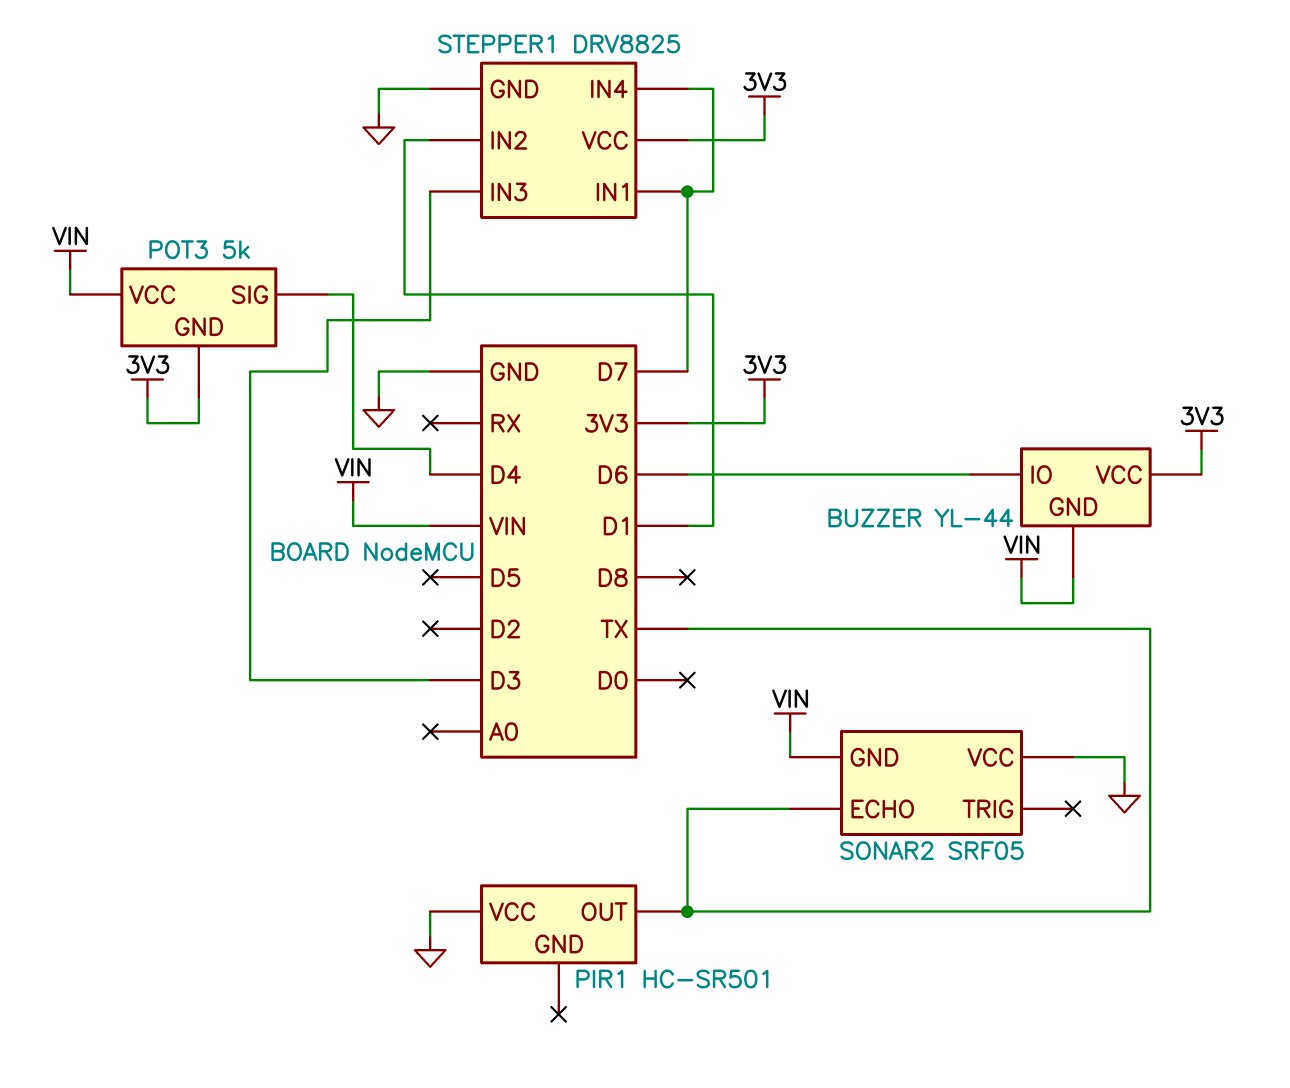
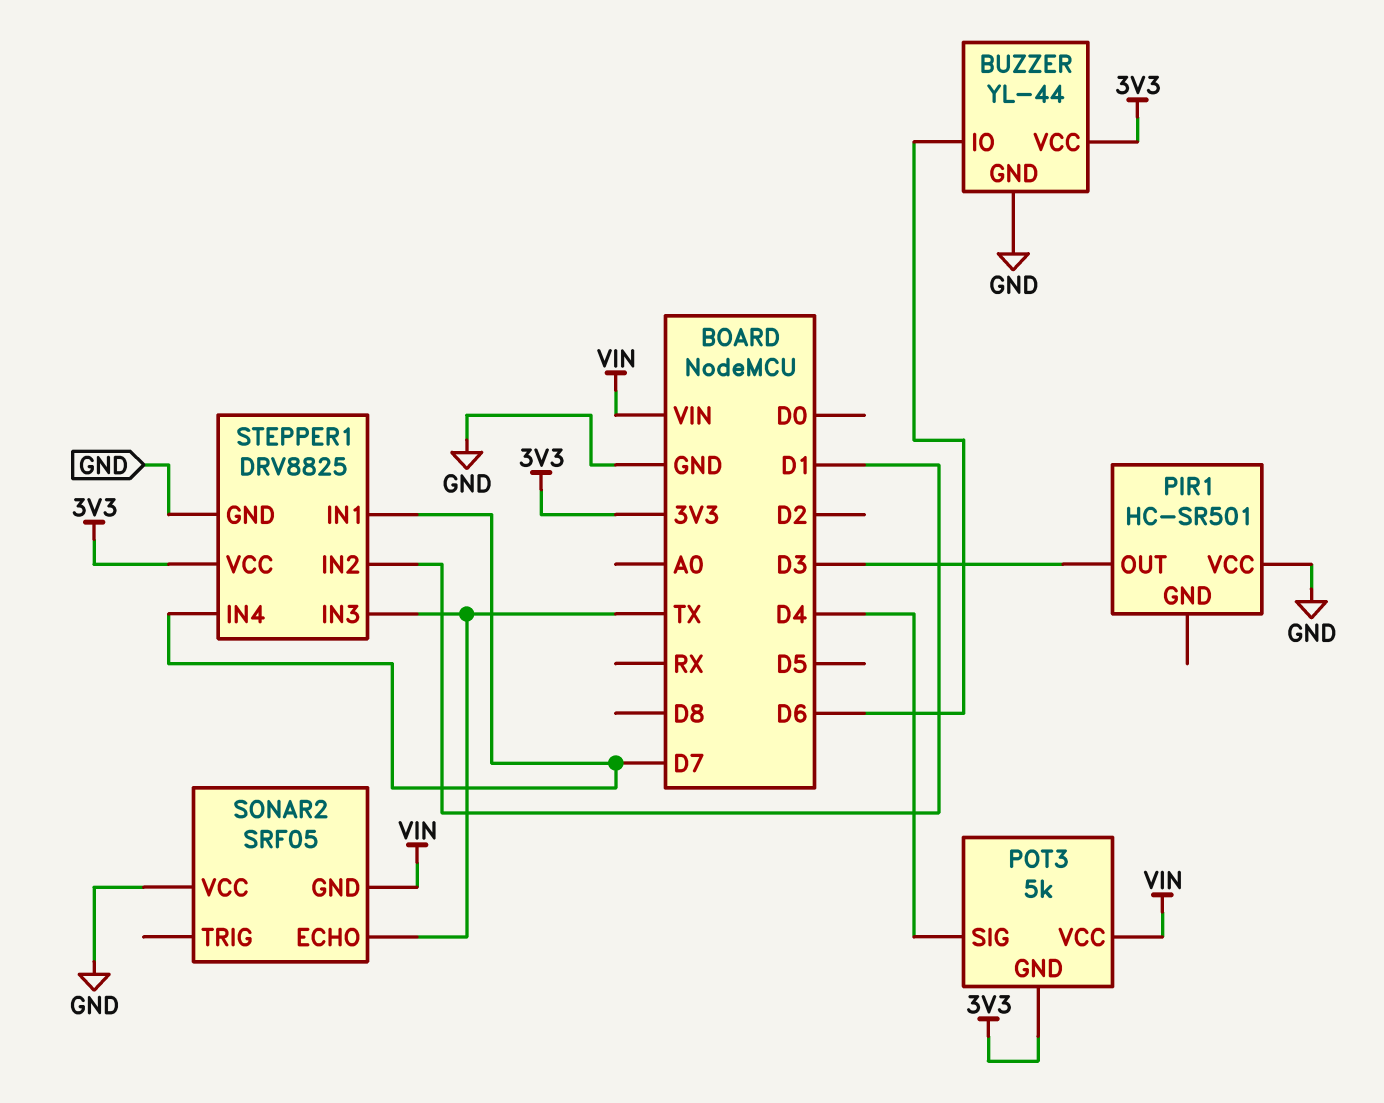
BUZZER pin GND: VIN -> GND
PIR1 pin OUT: TX -> D3
STEPPER1 pin IN3: D3 -> TX

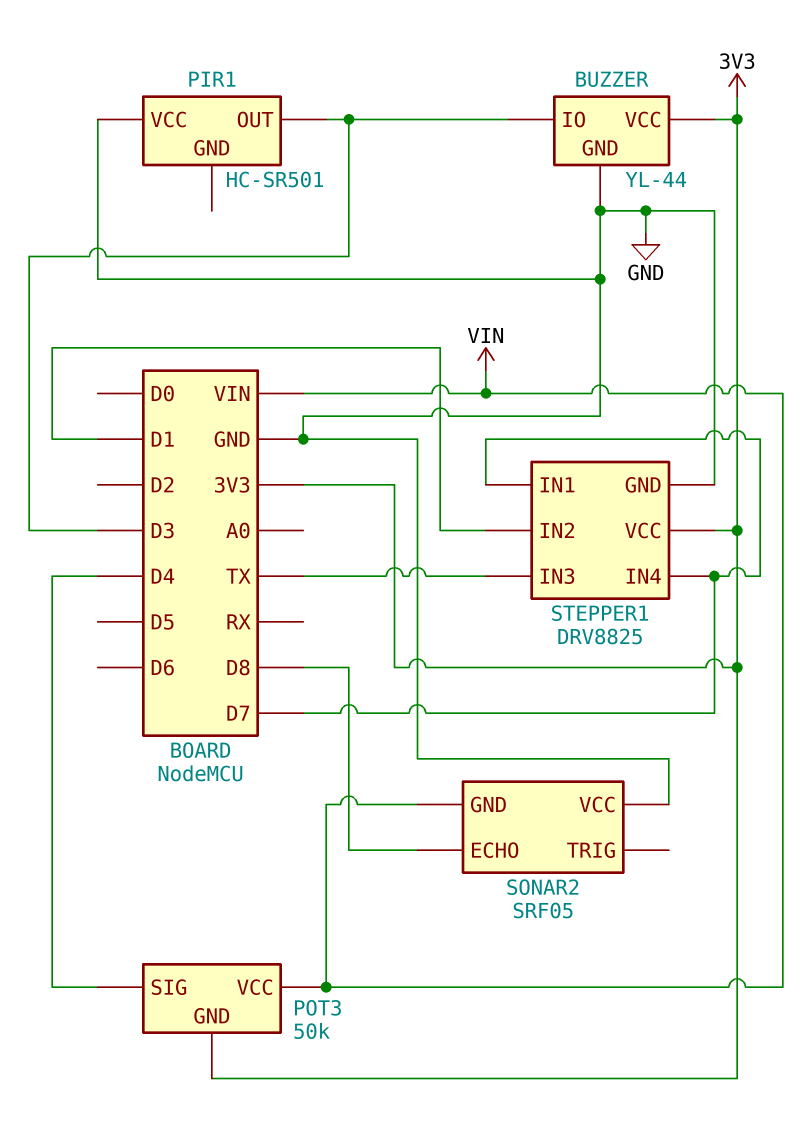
BUZZER pin IO: D6 -> D3
POT3: 5k -> 50k
SONAR2 pin ECHO: TX -> D8

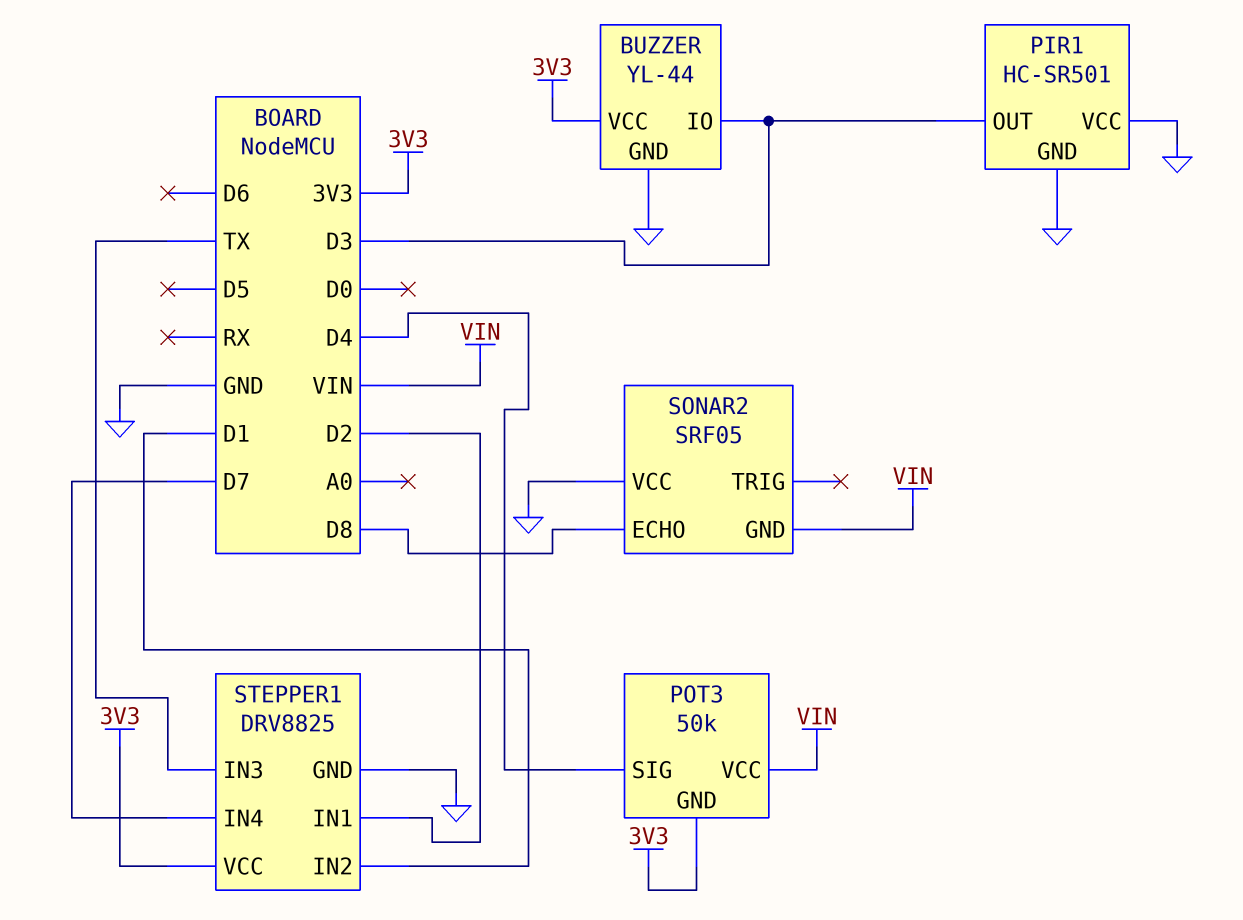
PIR1 pin GND: none -> GND
STEPPER1 pin IN1: D7 -> D2

